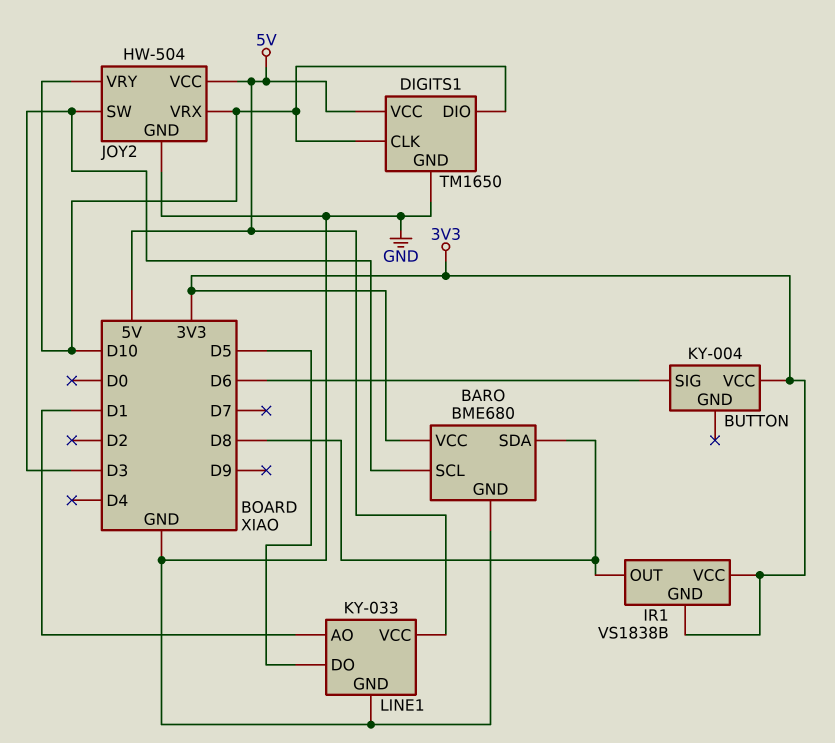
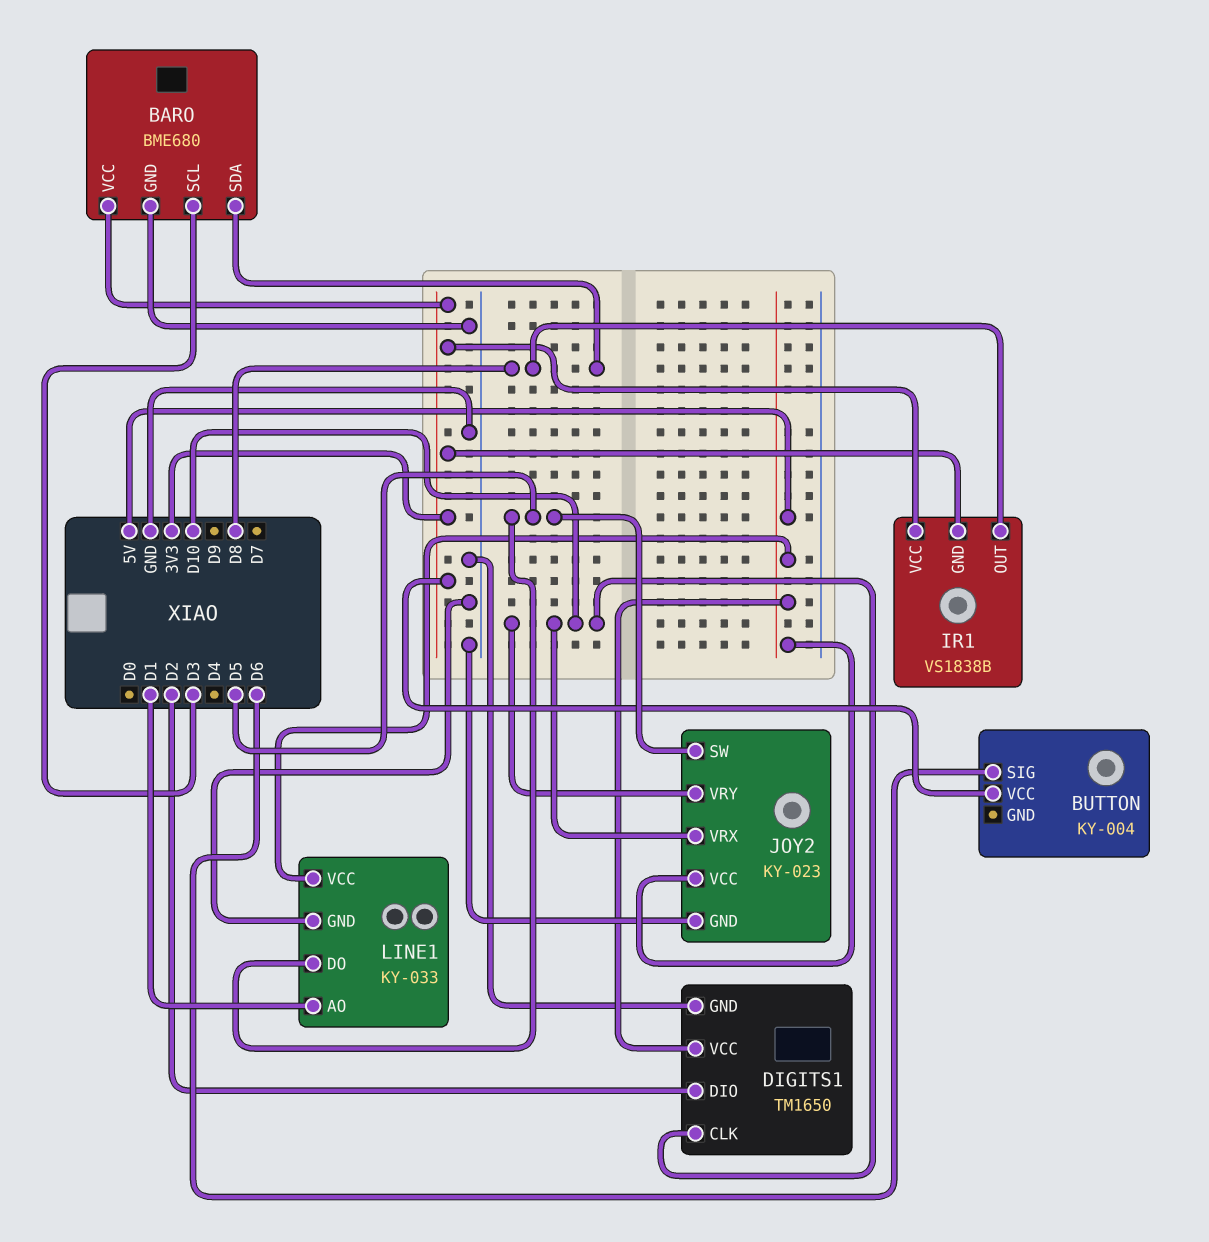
DIGITS1 pin DIO: D10 -> D2
JOY2: HW-504 -> KY-023
JOY2 pin SW: D3 -> D5

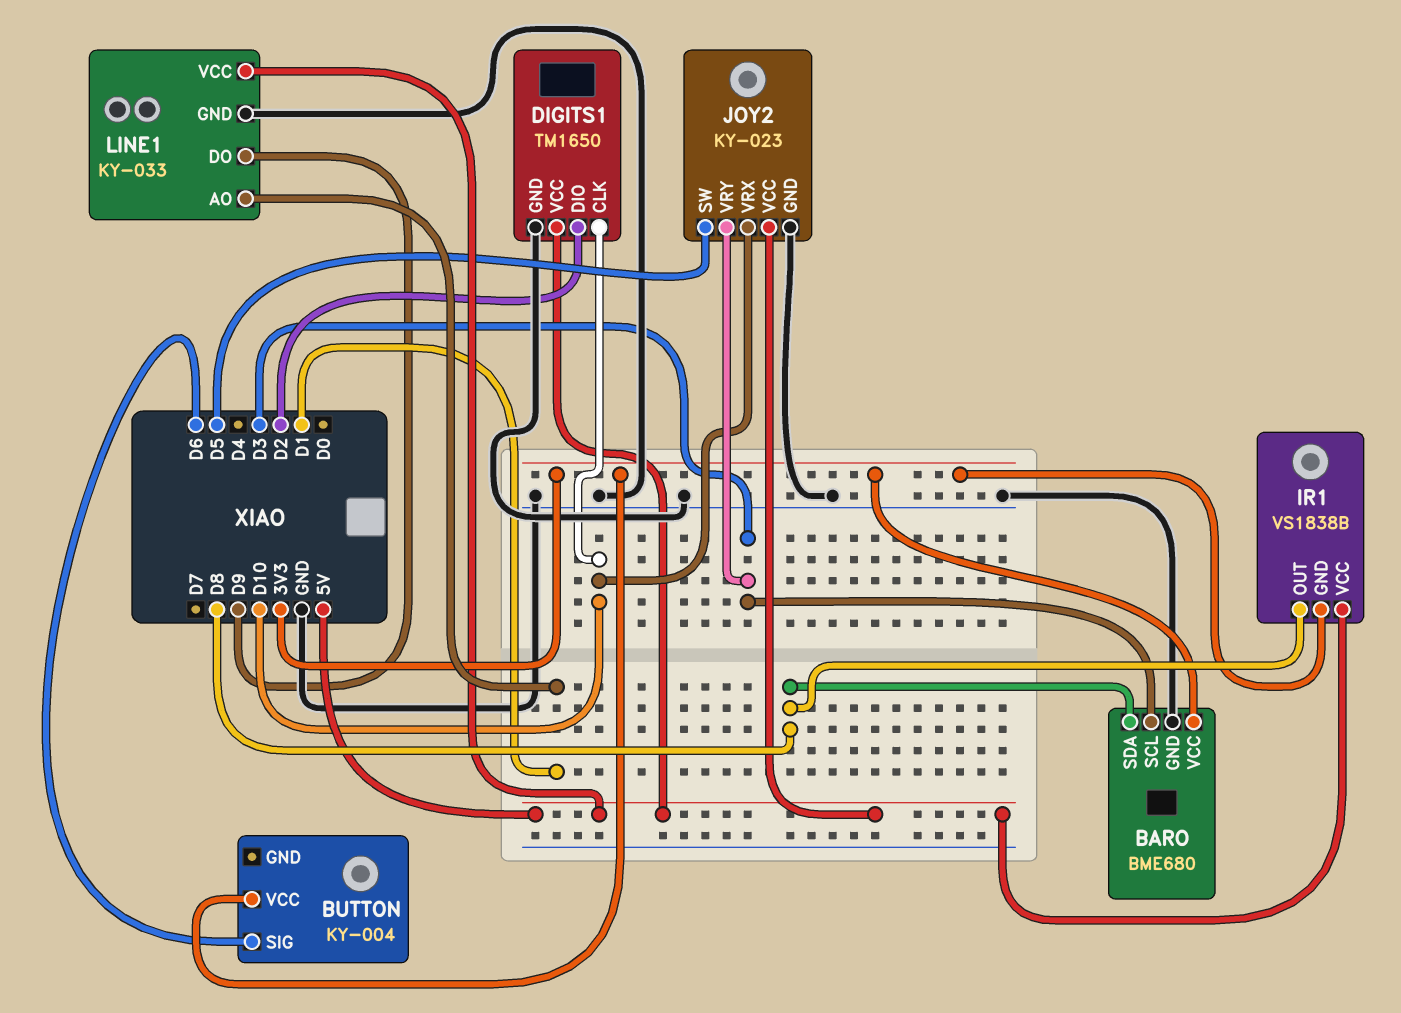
IR1 pin VCC: 3V3 -> 5V
JOY2 pin VRY: D10 -> D3
LINE1 pin DO: D5 -> D9

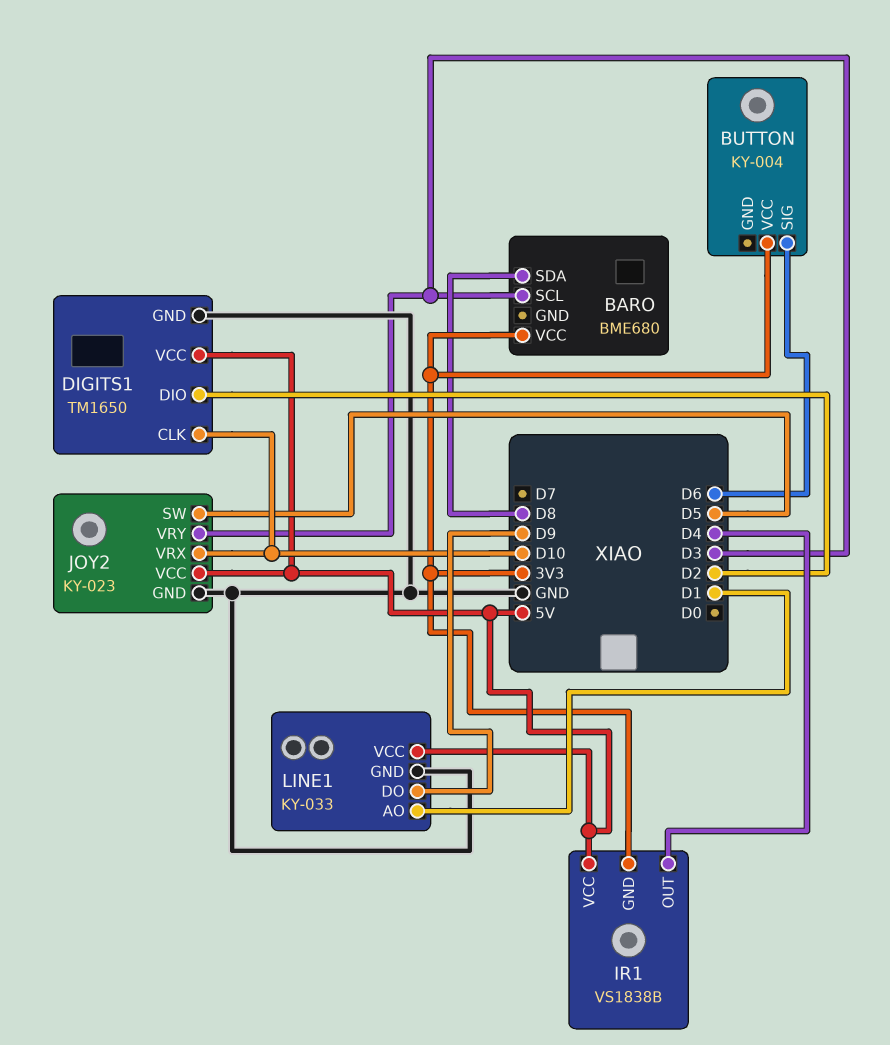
BARO pin GND: GND -> none
IR1 pin OUT: D8 -> D4

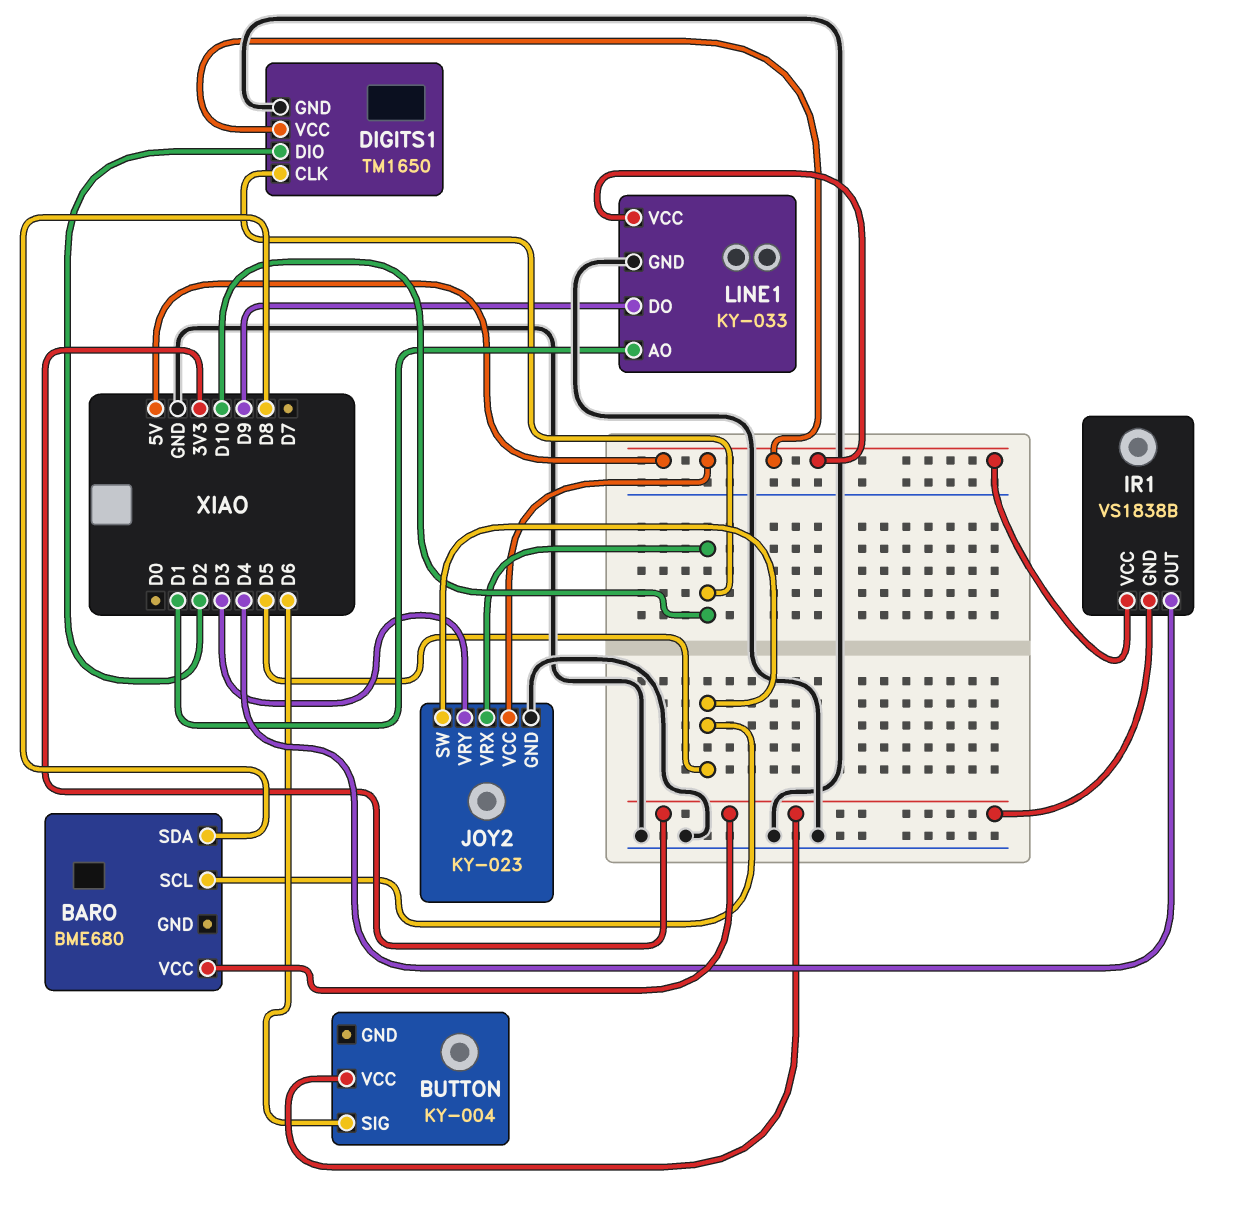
BARO pin SCL: D3 -> D5

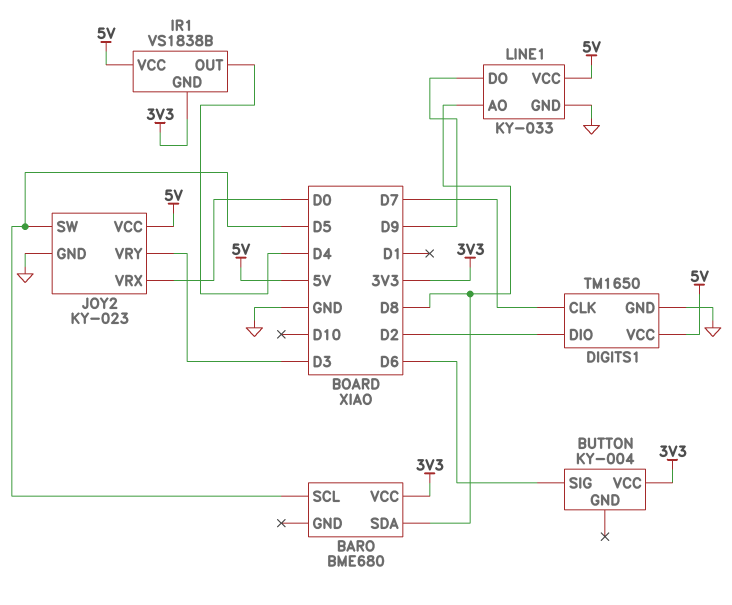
DIGITS1 pin CLK: D10 -> D7
JOY2 pin VRX: D10 -> D0
LINE1 pin AO: D1 -> D8

